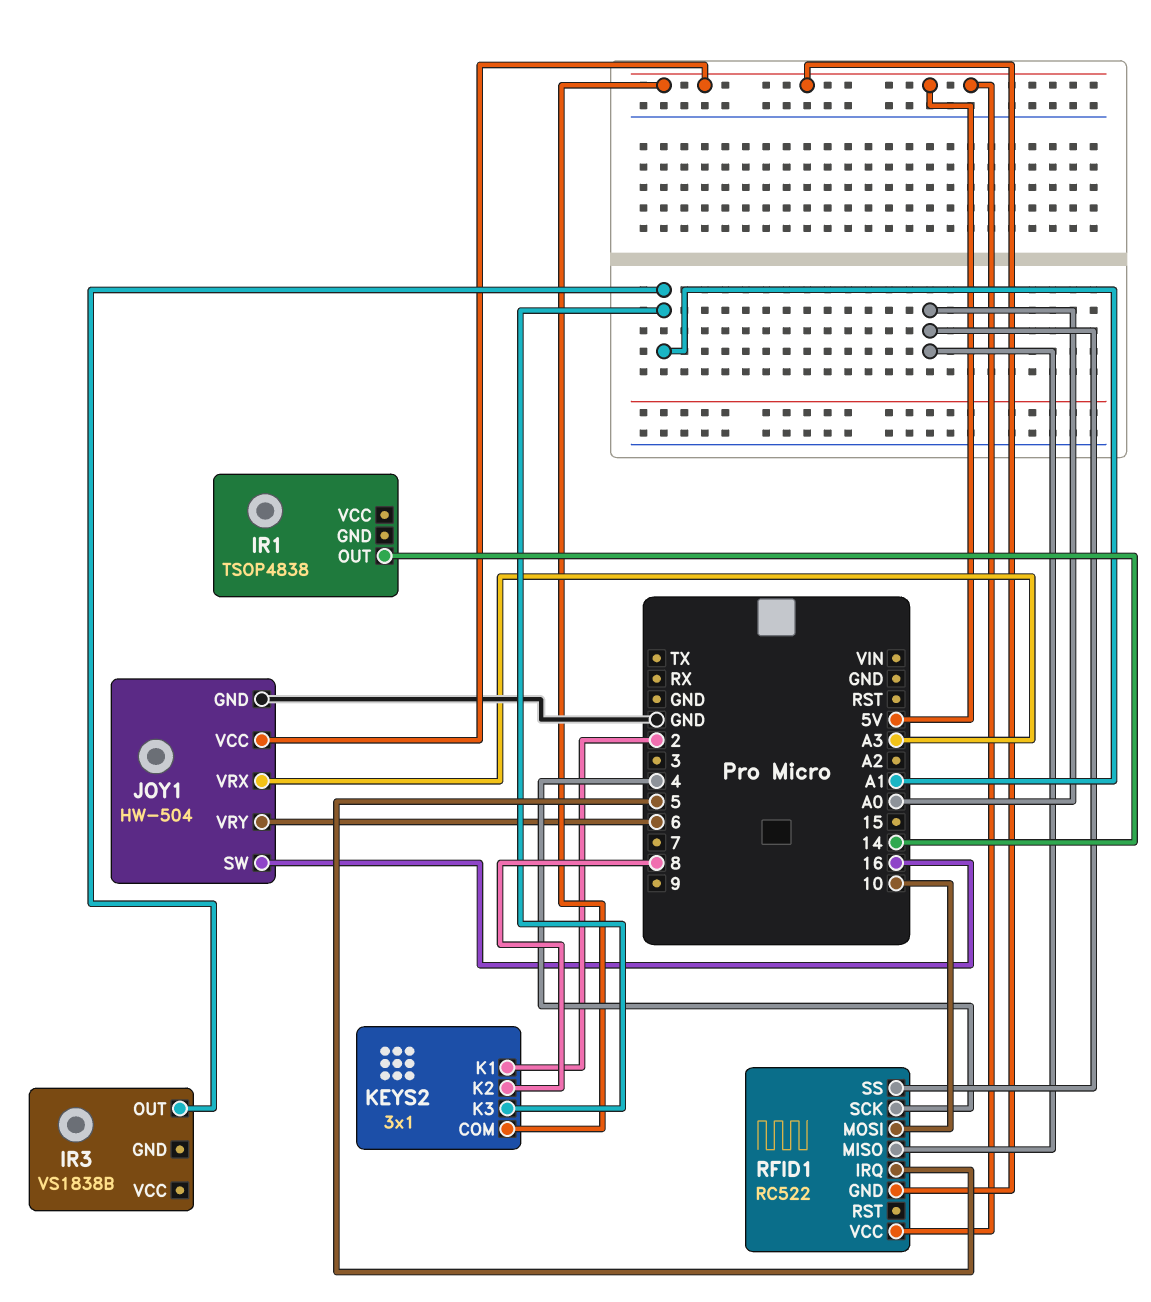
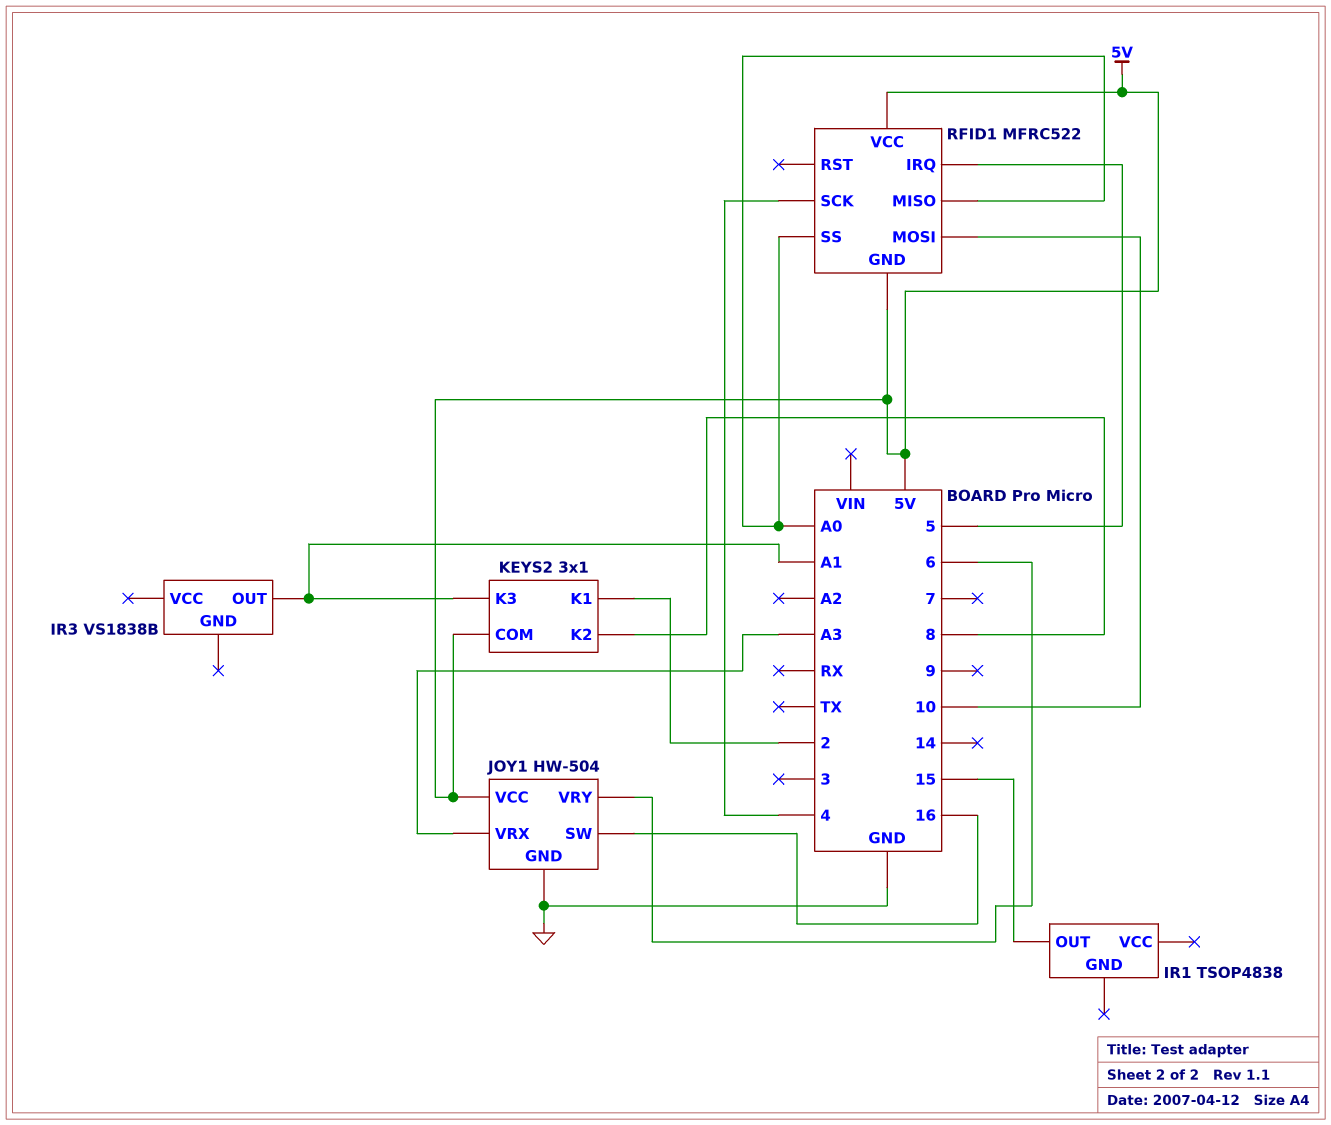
IR1 pin OUT: 14 -> 15
RFID1: RC522 -> MFRC522

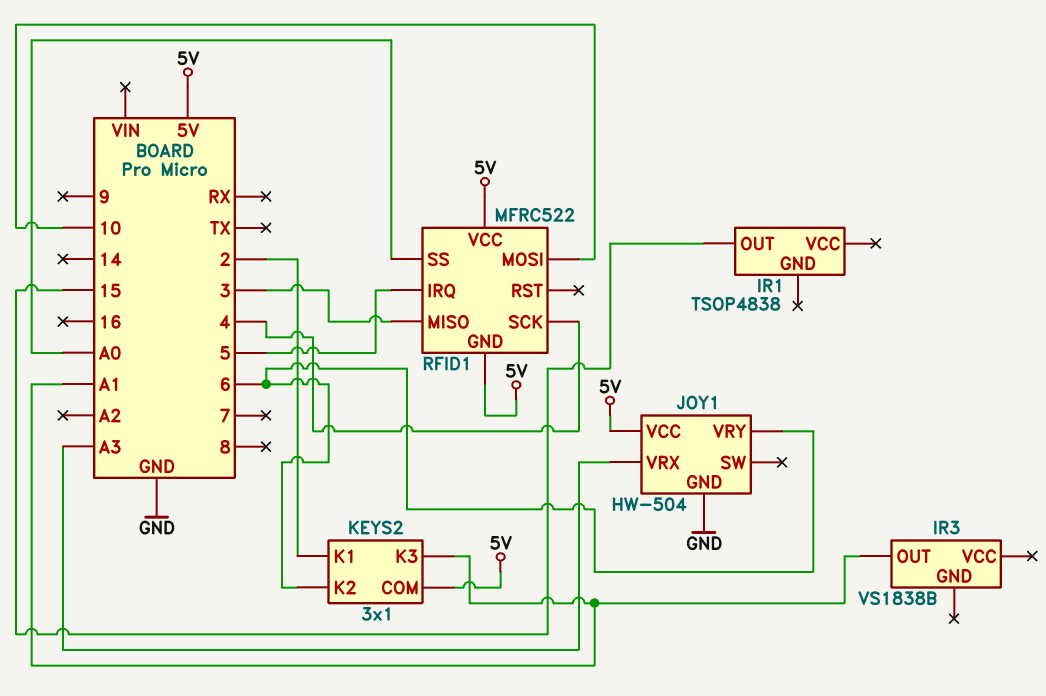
JOY1 pin SW: 16 -> none
KEYS2 pin K2: 8 -> 6
RFID1 pin MISO: A0 -> 3

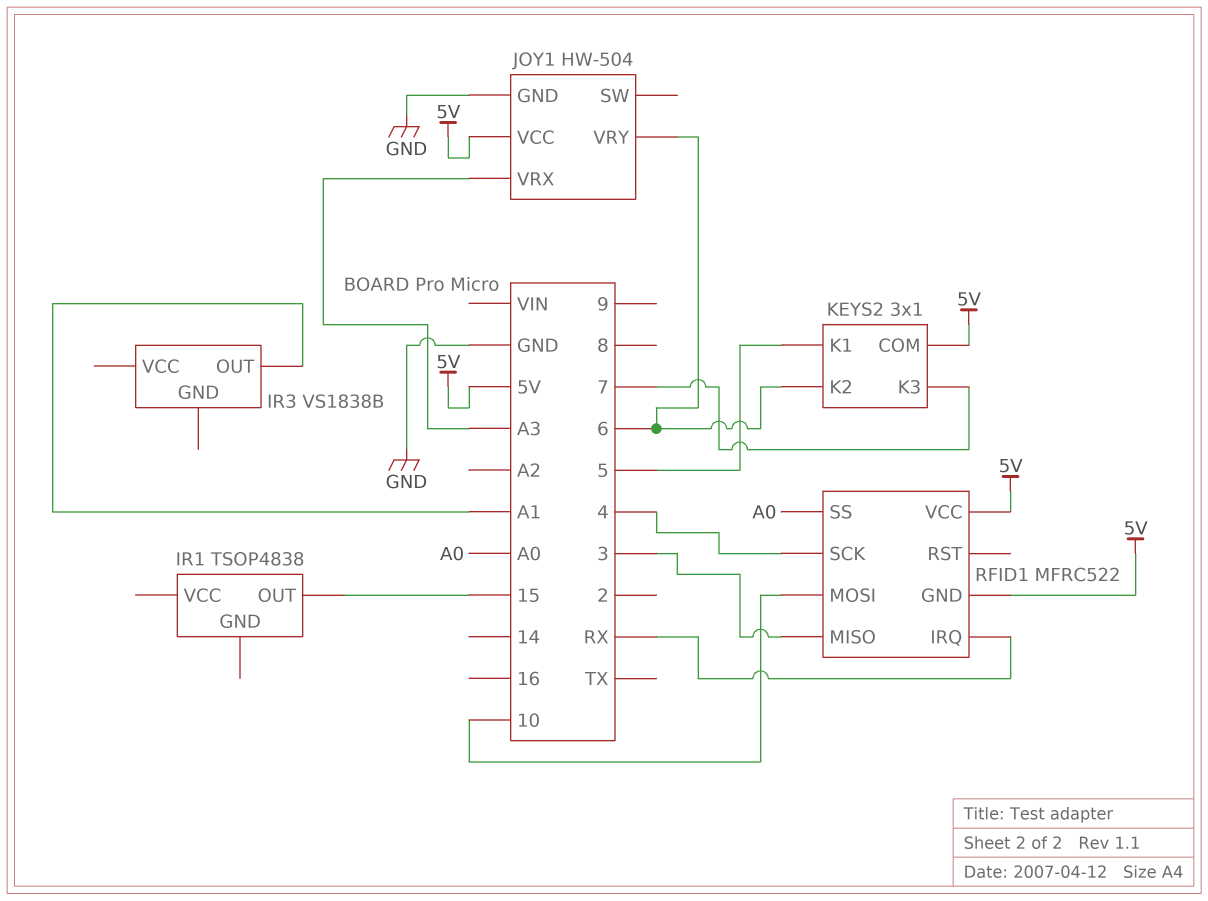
KEYS2 pin K1: 2 -> 5
KEYS2 pin K3: A1 -> 7
RFID1 pin IRQ: 5 -> RX

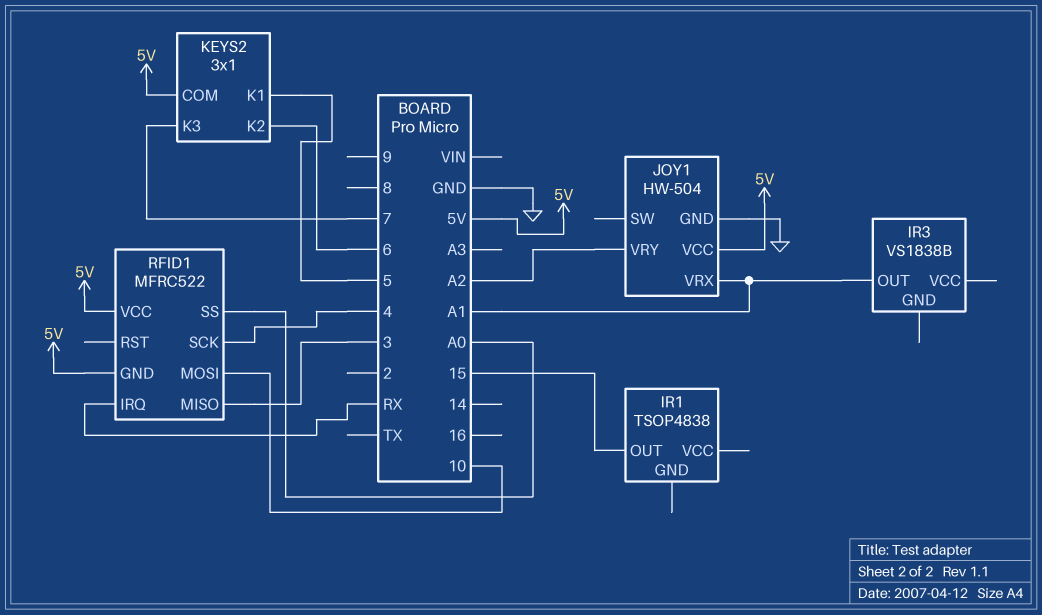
JOY1 pin VRX: A3 -> A1
JOY1 pin VRY: 6 -> A2

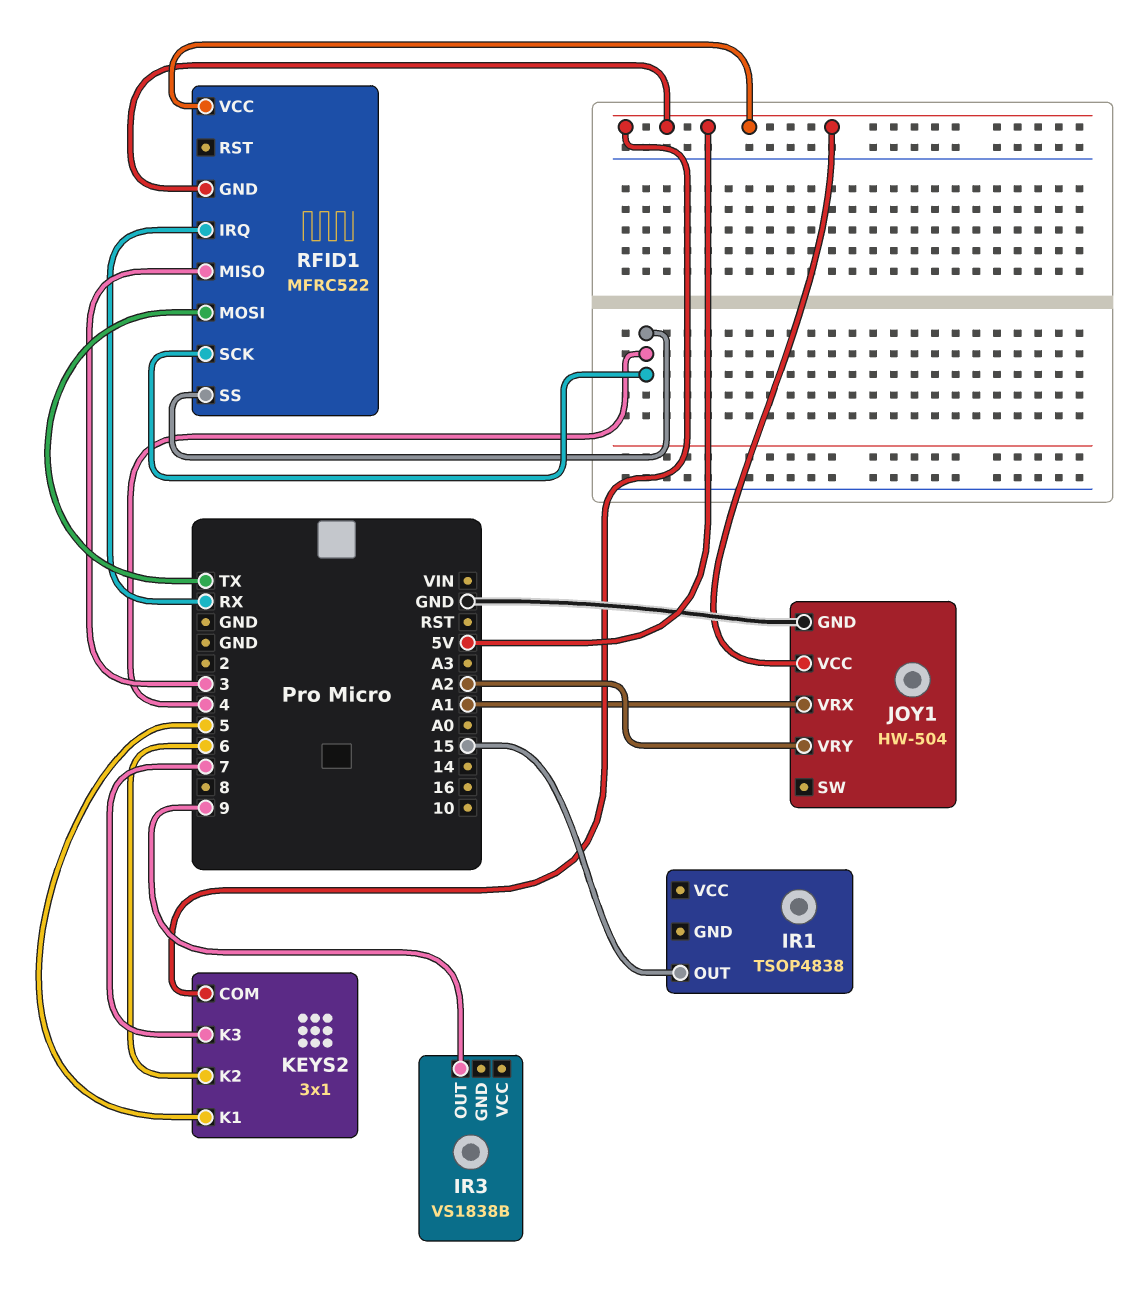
IR3 pin OUT: A1 -> 9
RFID1 pin MOSI: 10 -> TX
RFID1 pin SS: A0 -> 4

